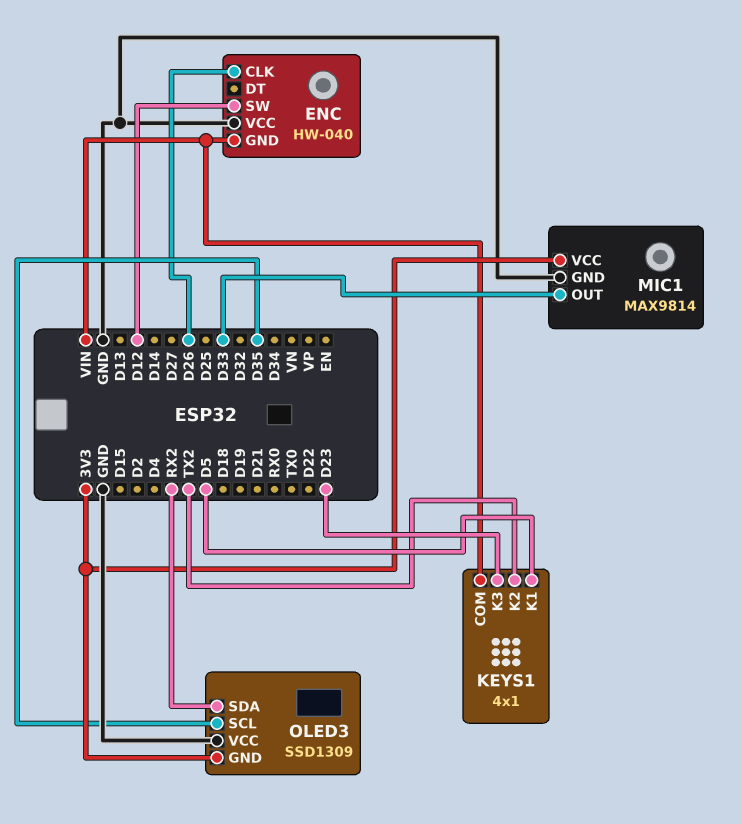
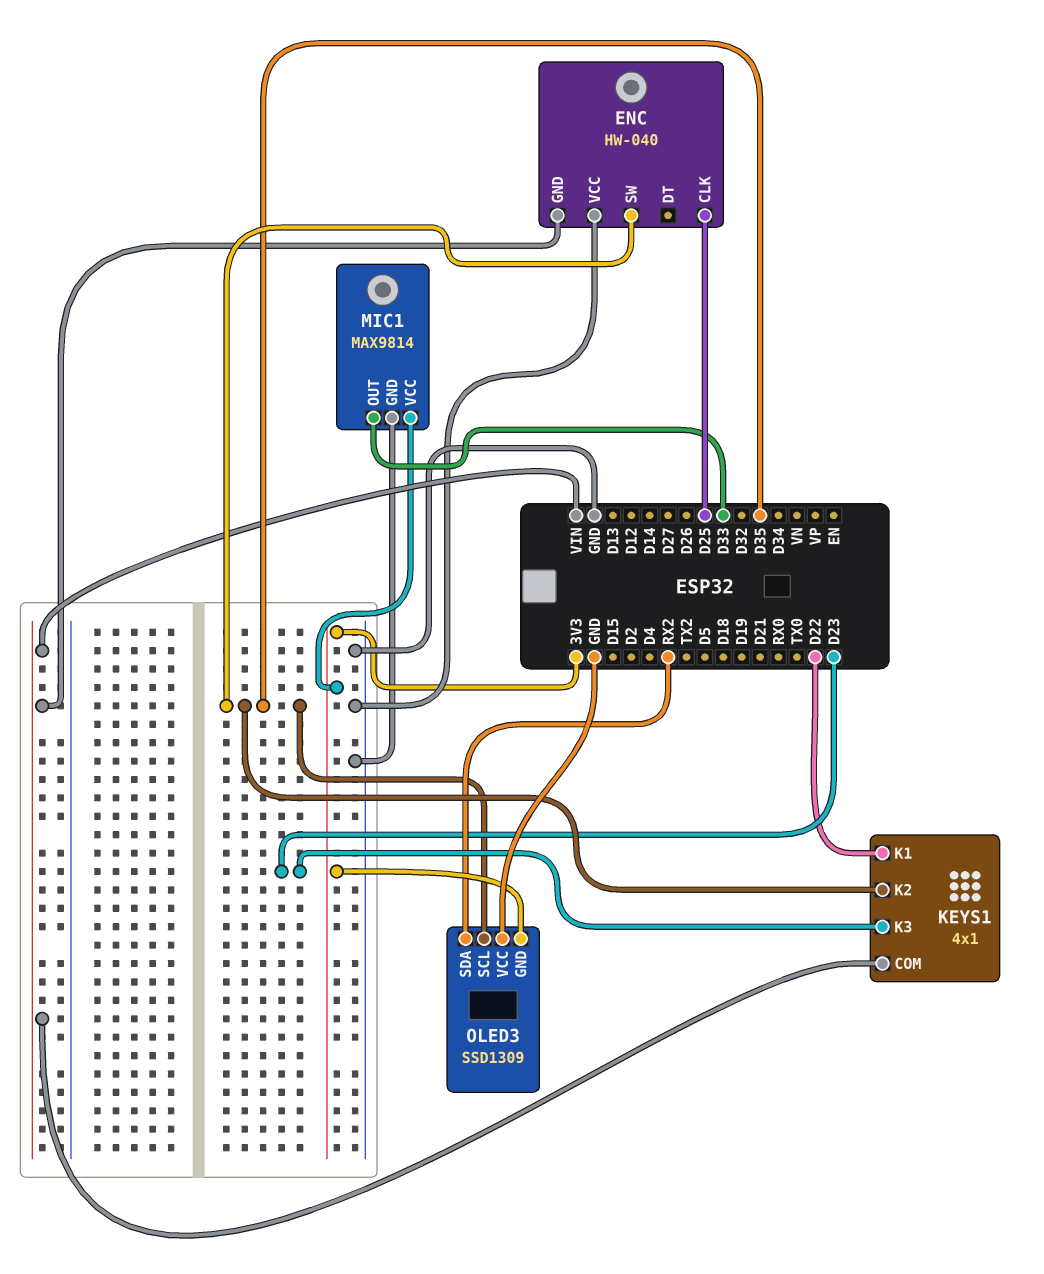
ENC pin CLK: D26 -> D25
ENC pin SW: D12 -> D35
KEYS1 pin K1: D5 -> D22
KEYS1 pin K2: TX2 -> D35

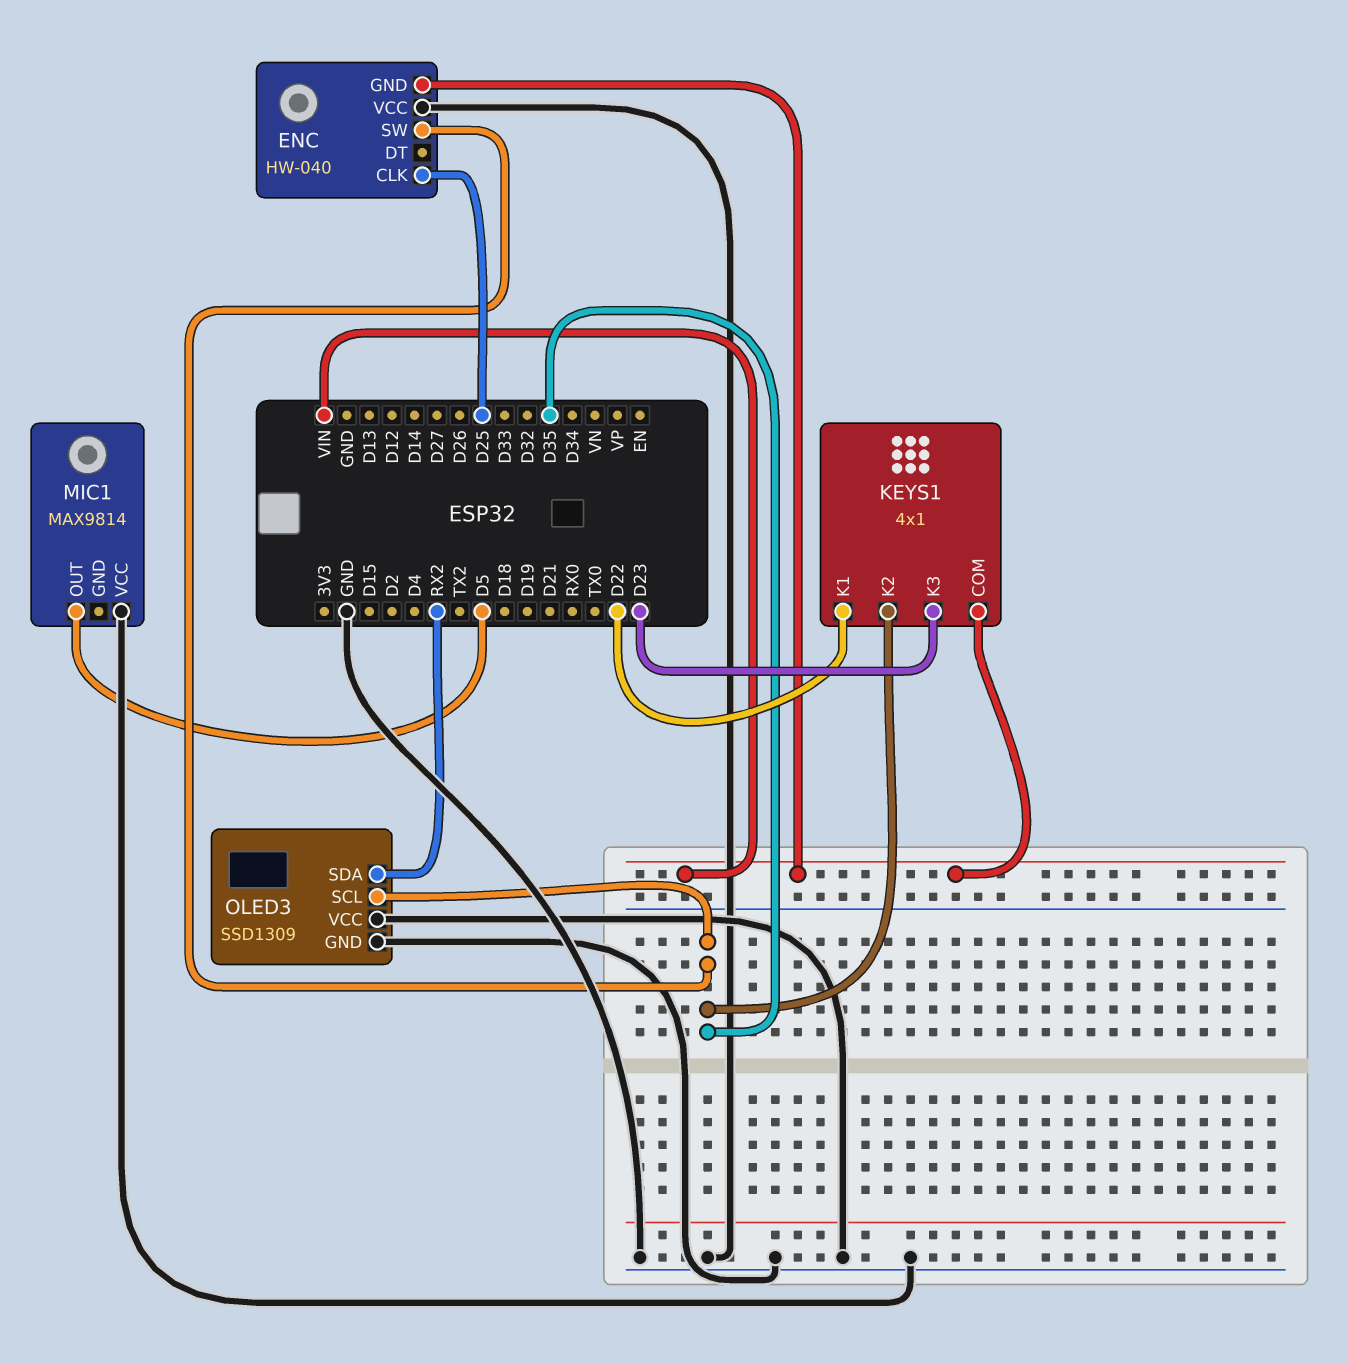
MIC1 pin GND: GND -> none
MIC1 pin OUT: D33 -> D5
MIC1 pin VCC: 3V3 -> GND
OLED3 pin GND: 3V3 -> GND

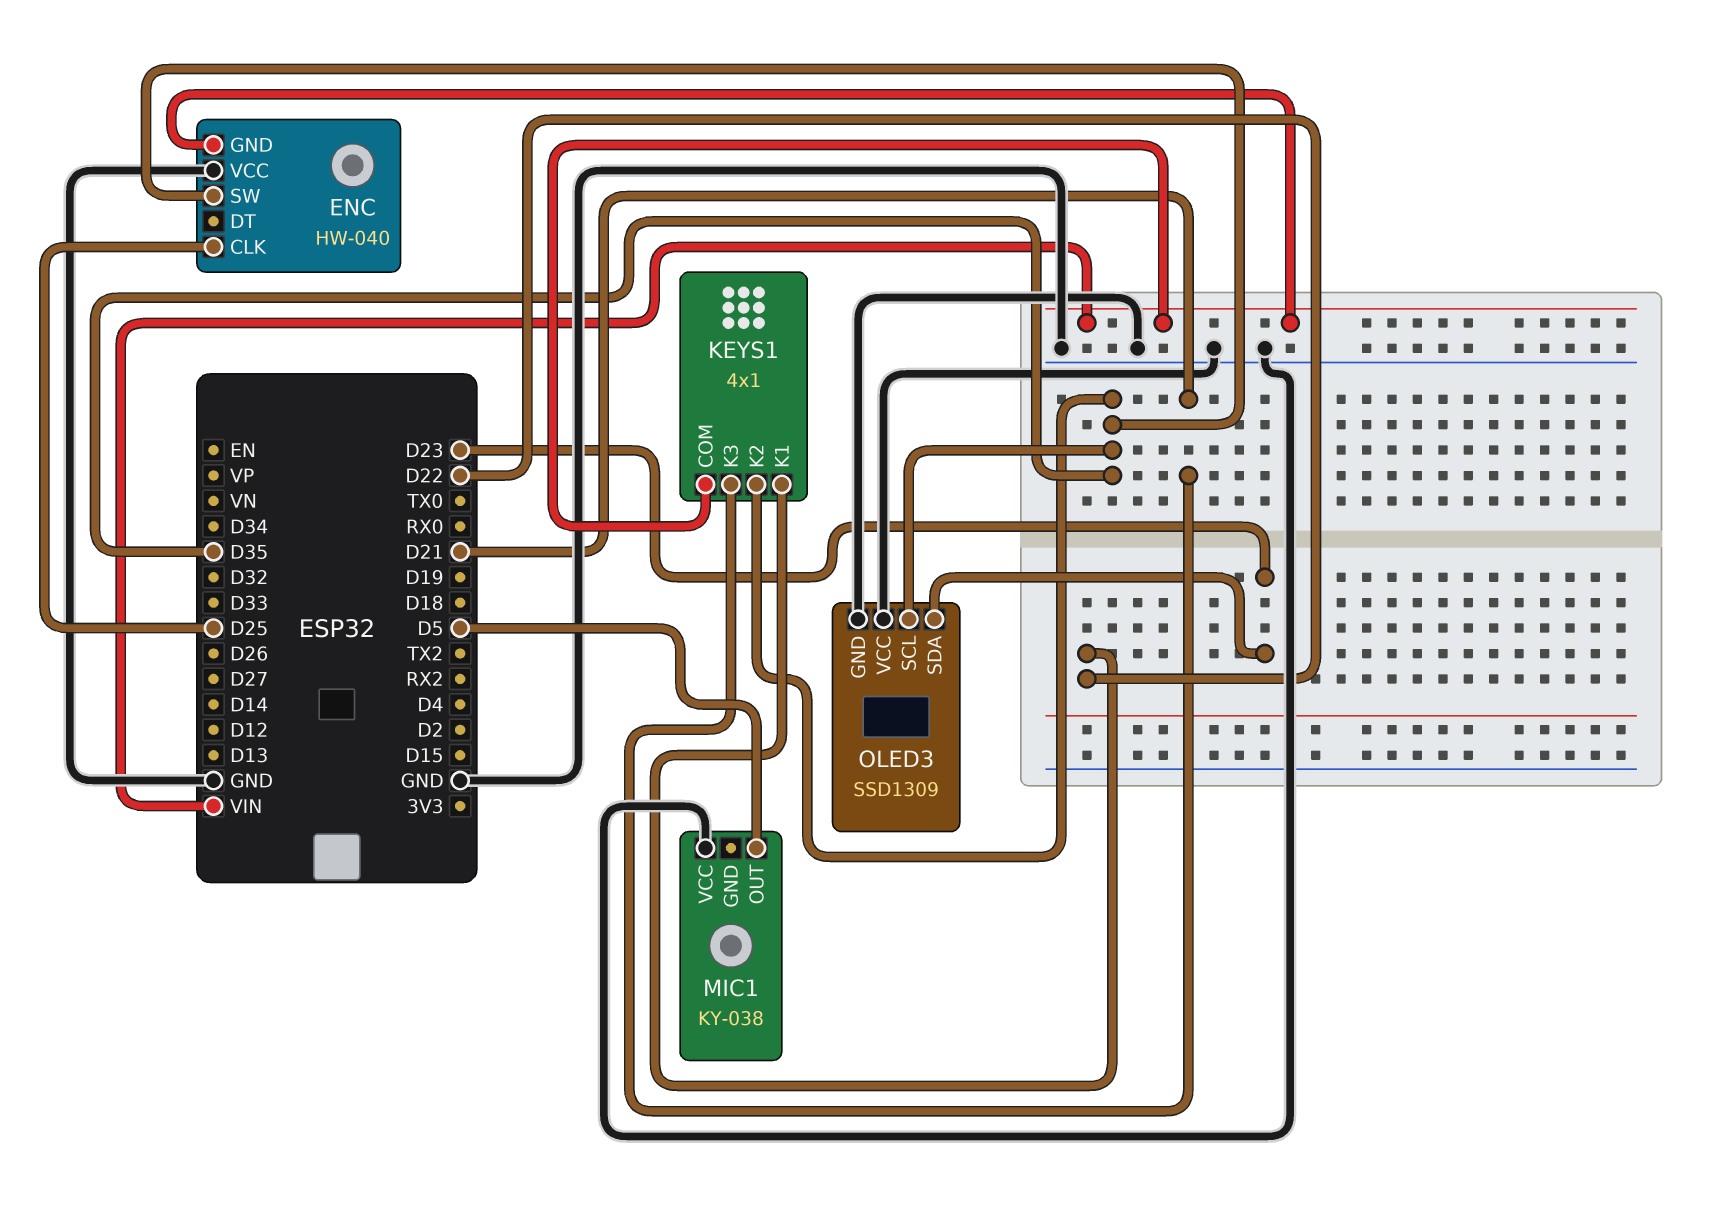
KEYS1 pin K3: D23 -> D21
MIC1: MAX9814 -> KY-038
OLED3 pin SDA: RX2 -> D23

